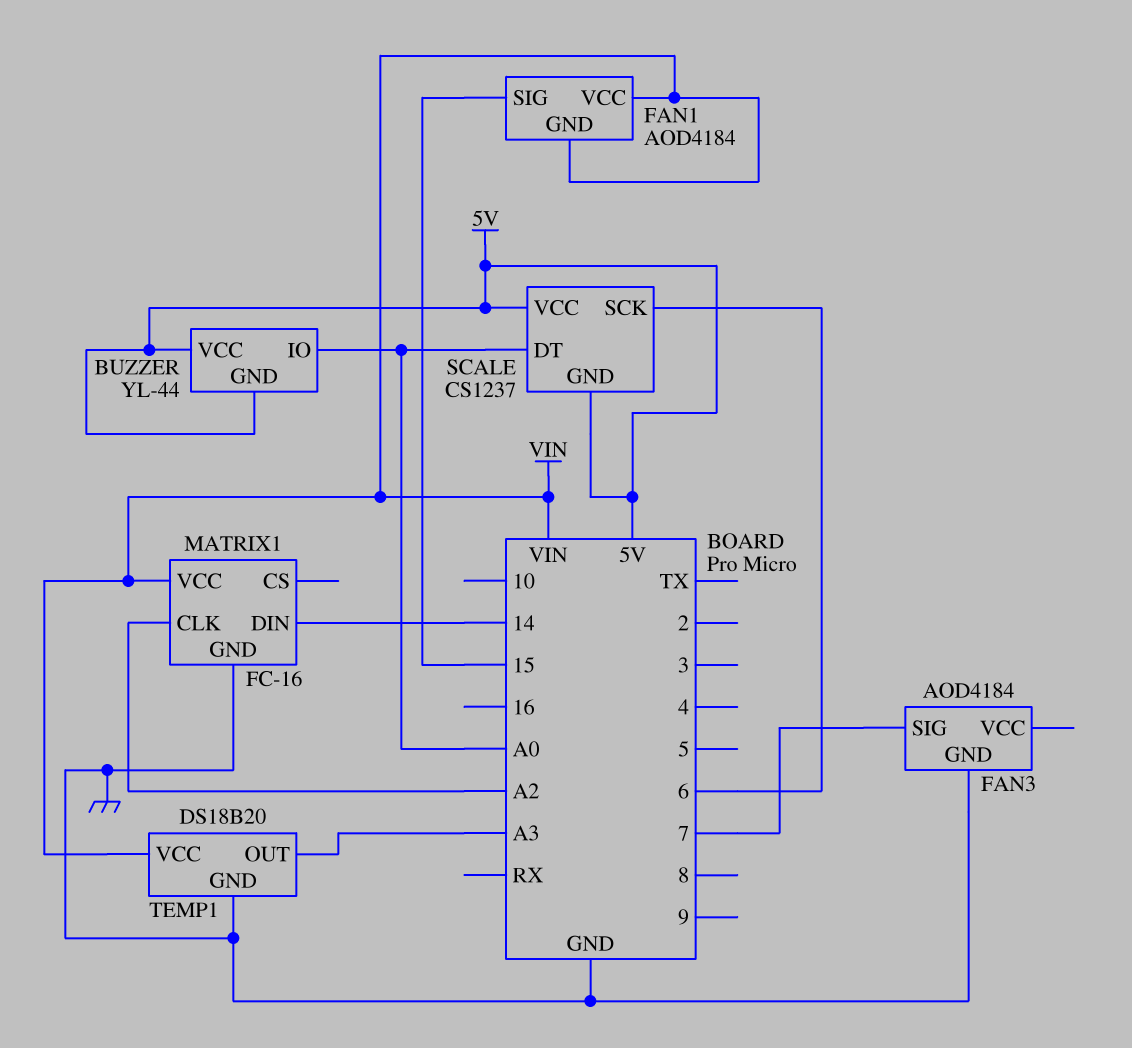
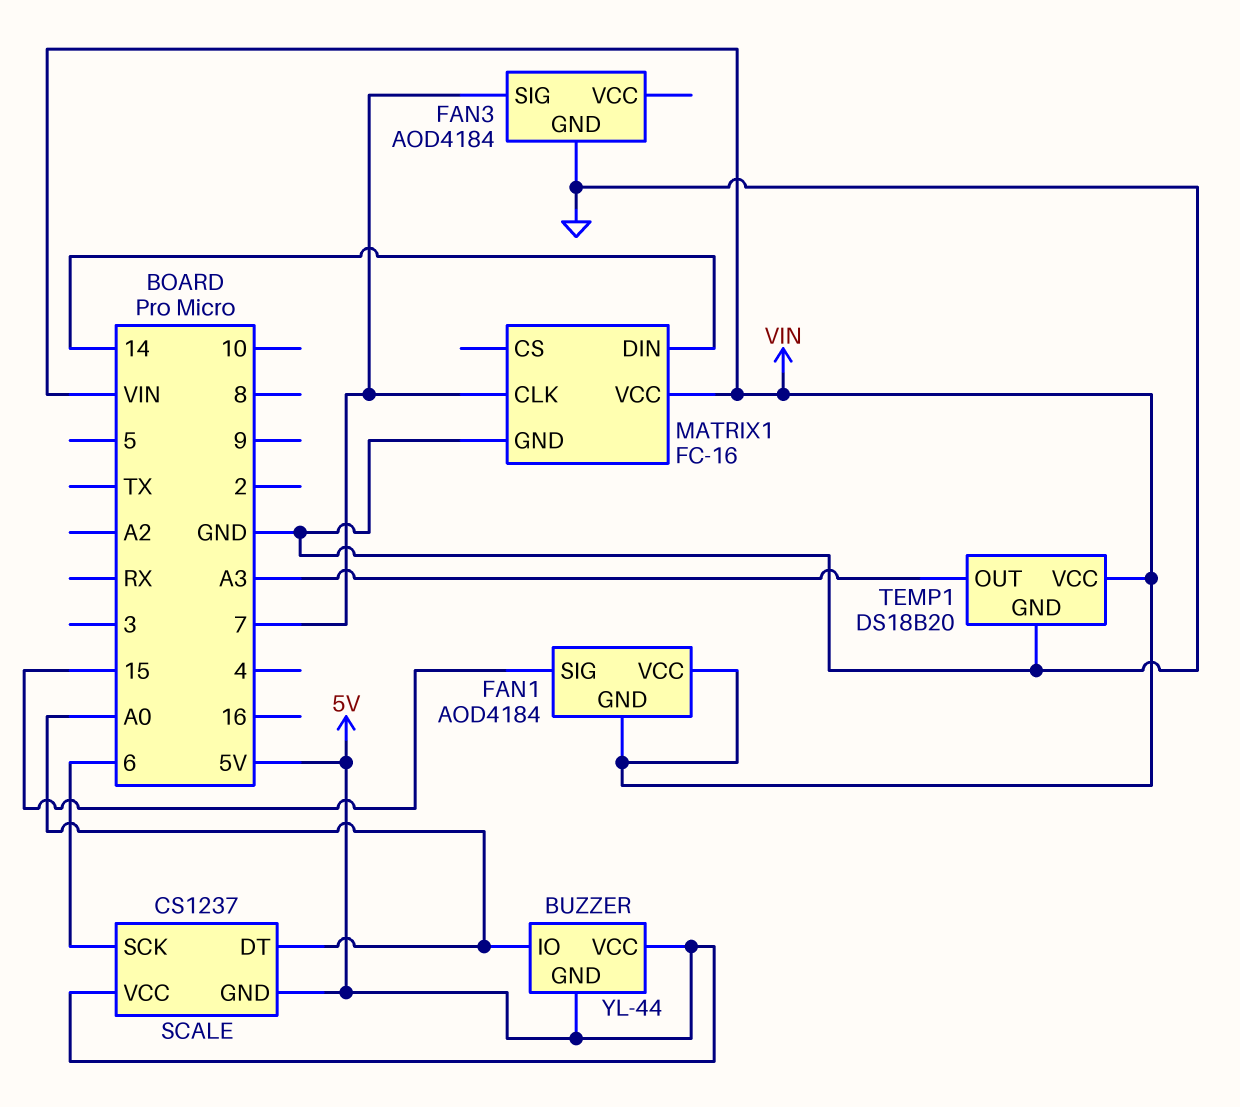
MATRIX1 pin CLK: A2 -> 7

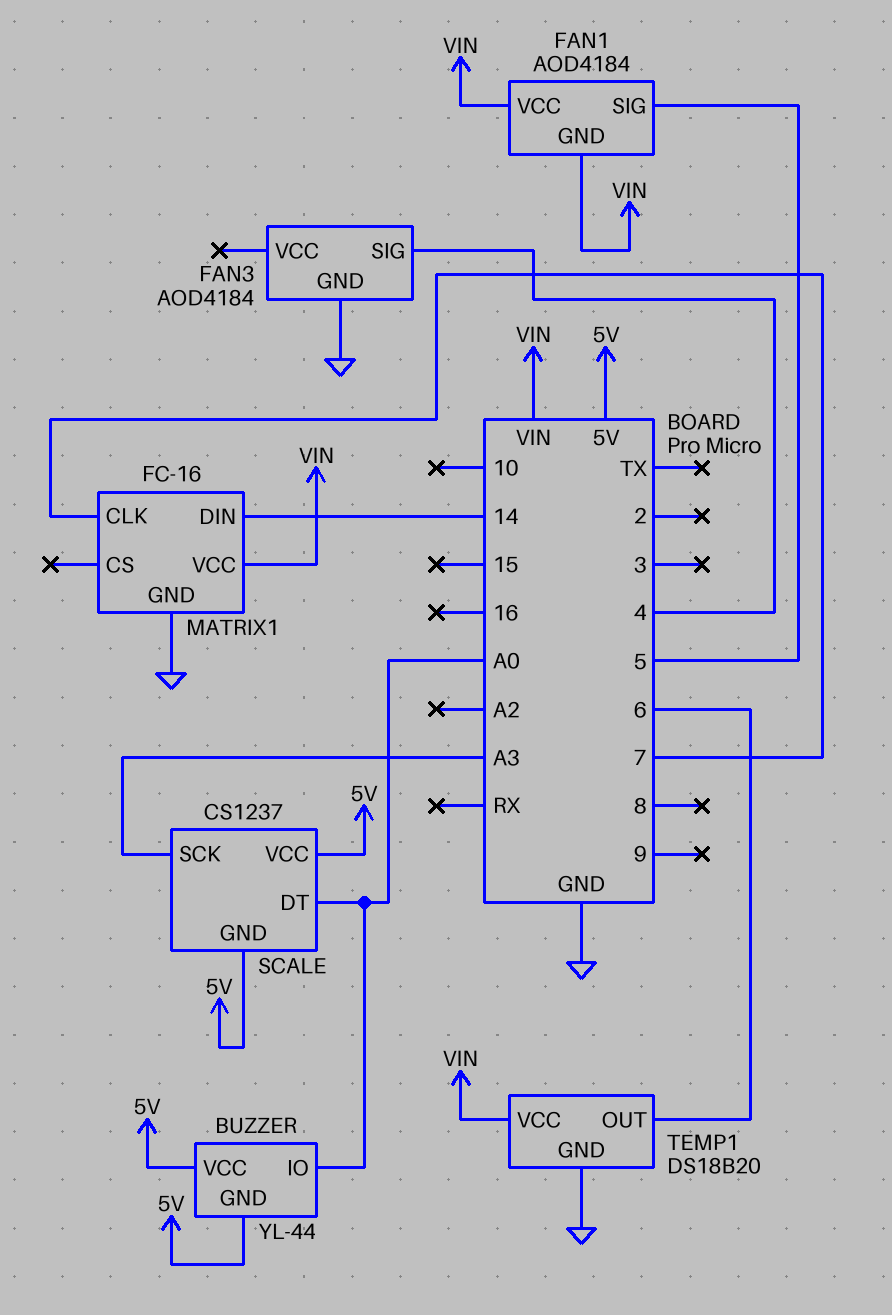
FAN1 pin SIG: 15 -> 5
FAN3 pin SIG: 7 -> 4
SCALE pin SCK: 6 -> A3
TEMP1 pin OUT: A3 -> 6

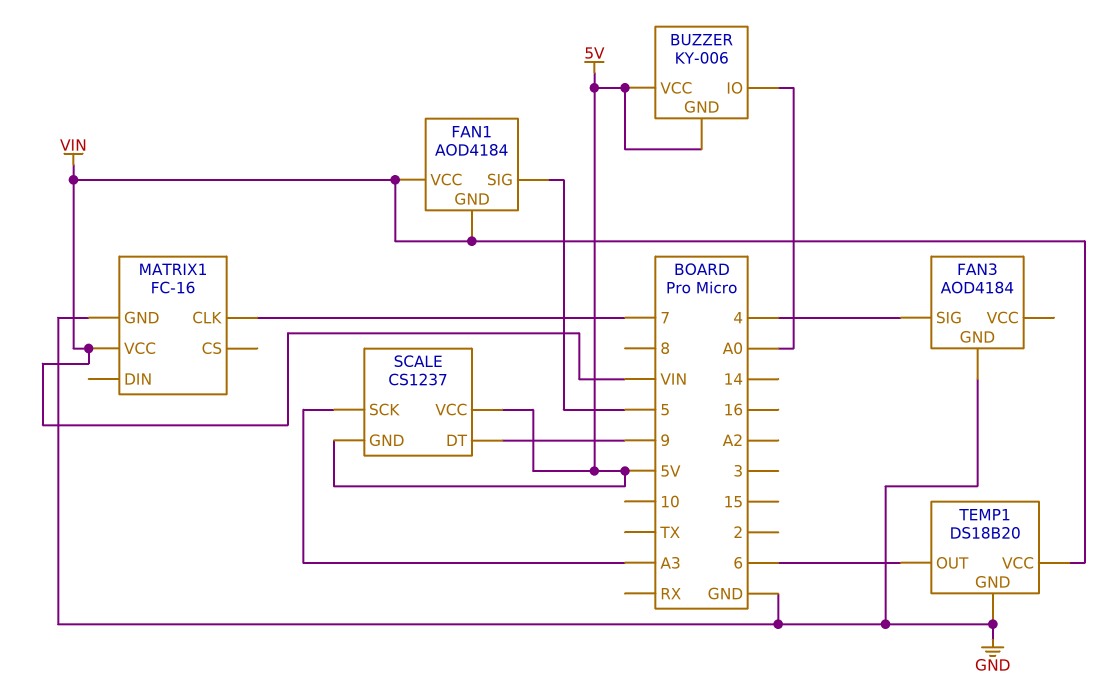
BUZZER: YL-44 -> KY-006
MATRIX1 pin DIN: 14 -> none
SCALE pin DT: A0 -> 9

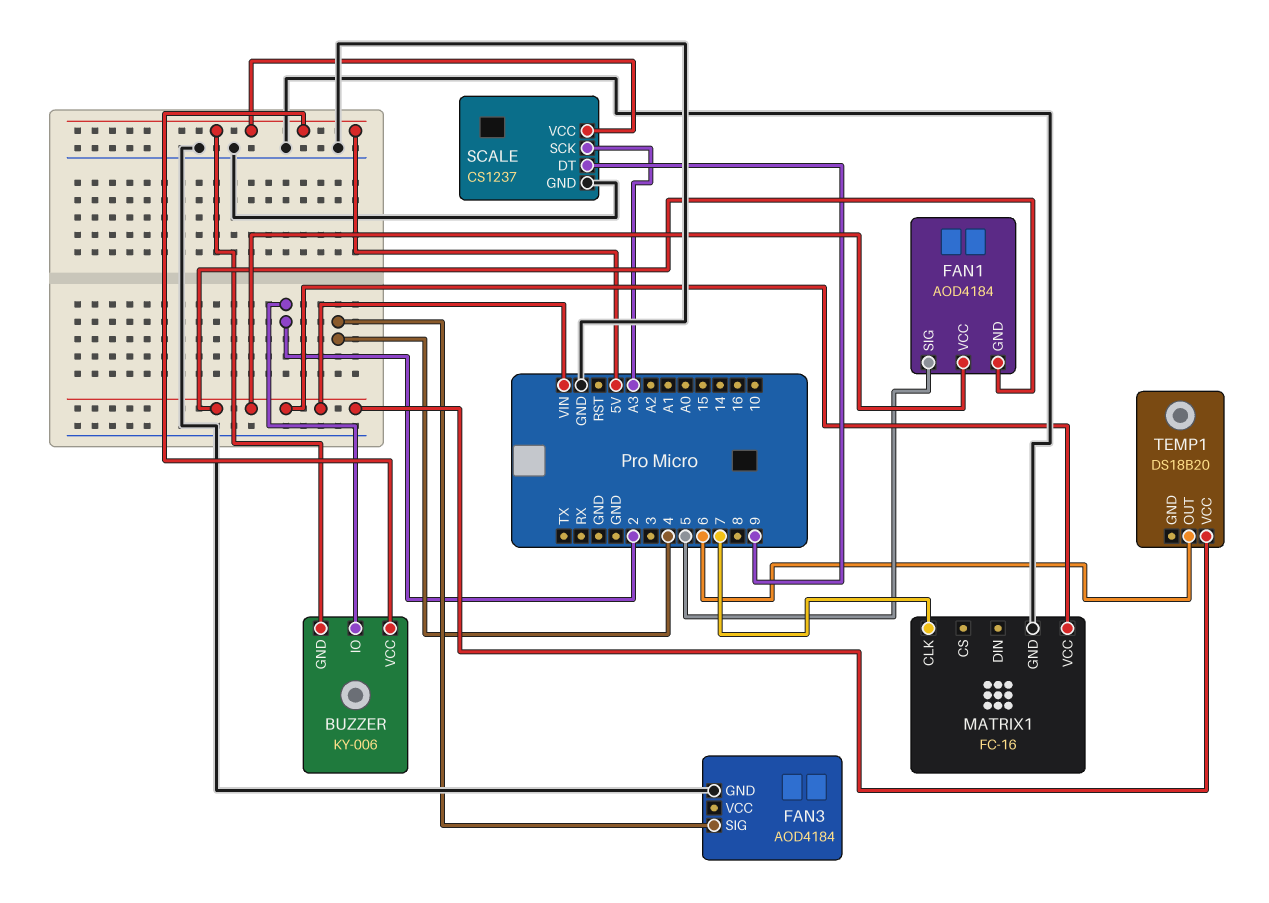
BUZZER pin IO: A0 -> 2
SCALE pin GND: 5V -> GND
TEMP1 pin GND: GND -> none

